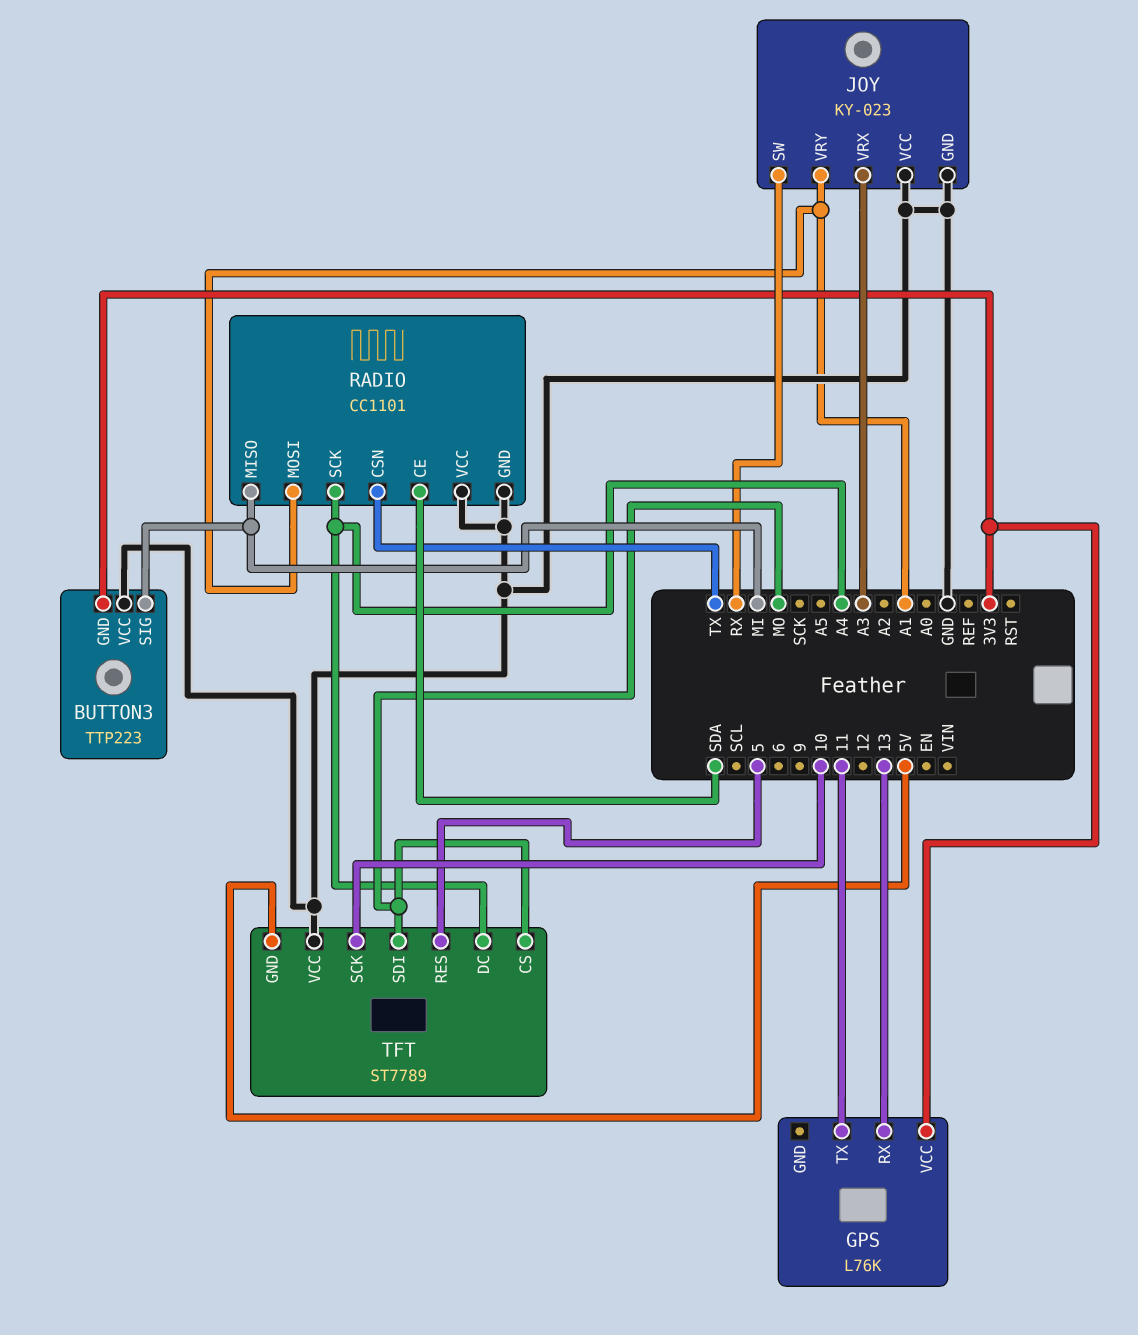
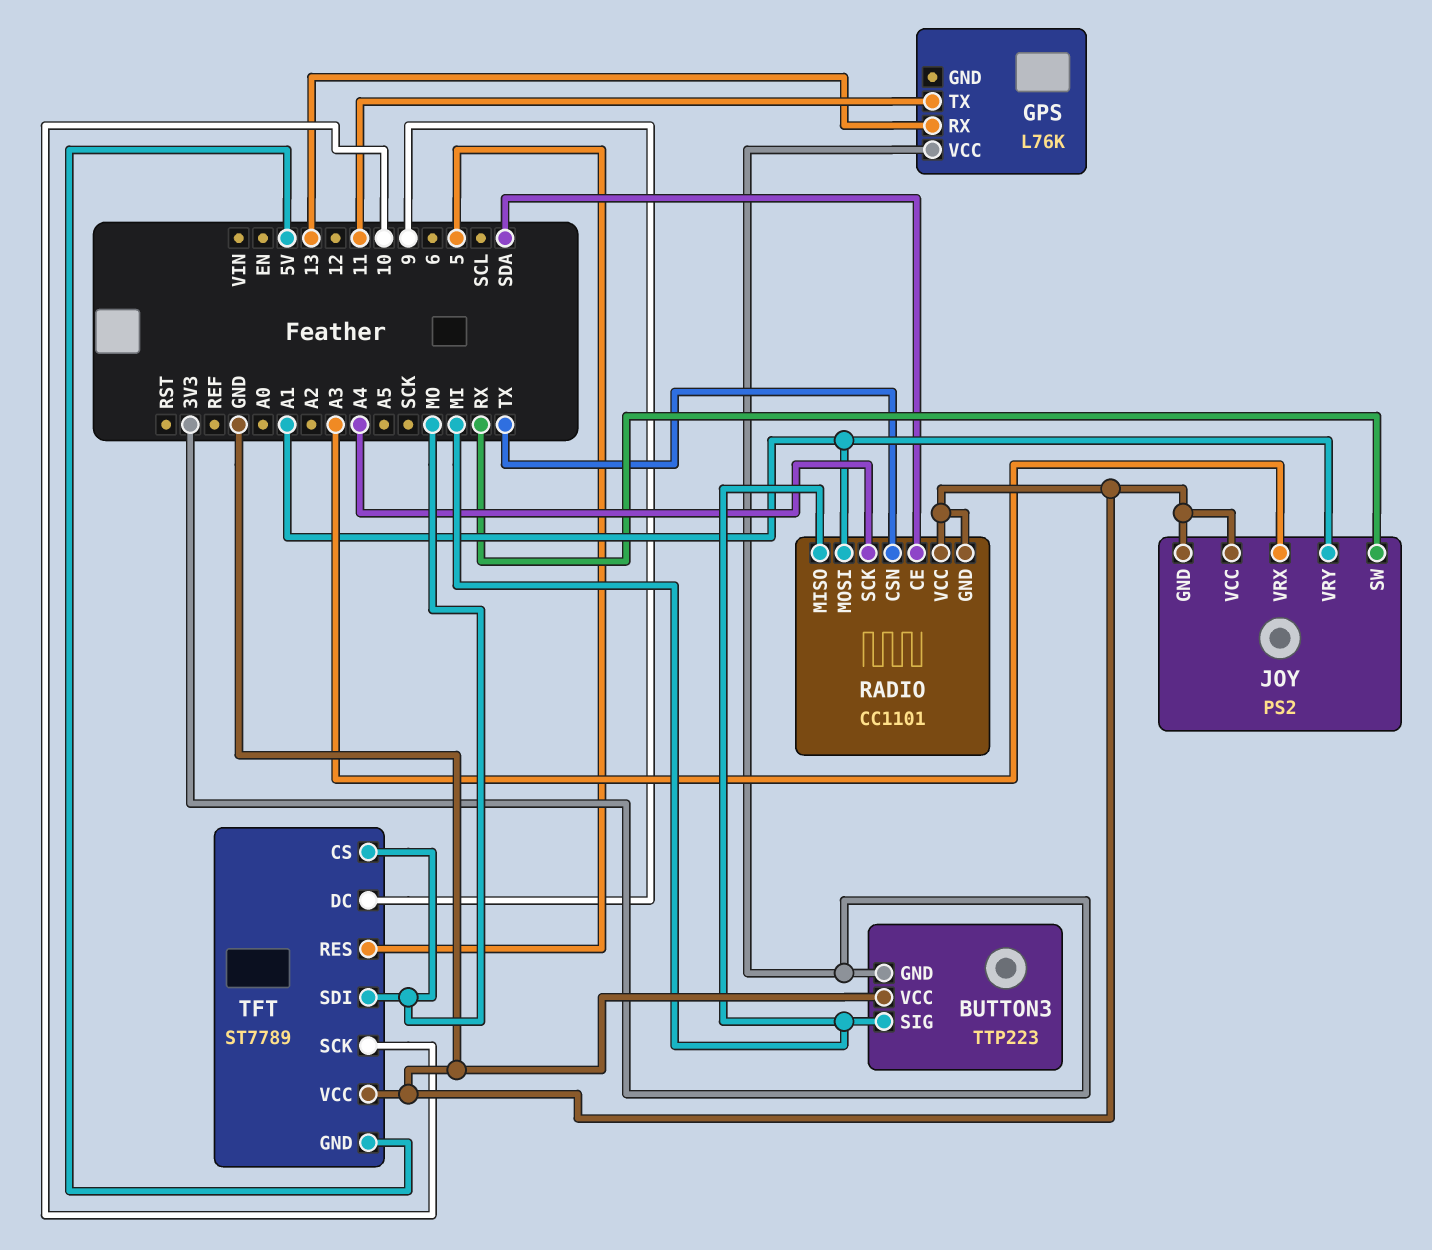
JOY: KY-023 -> PS2
TFT pin DC: A4 -> 9

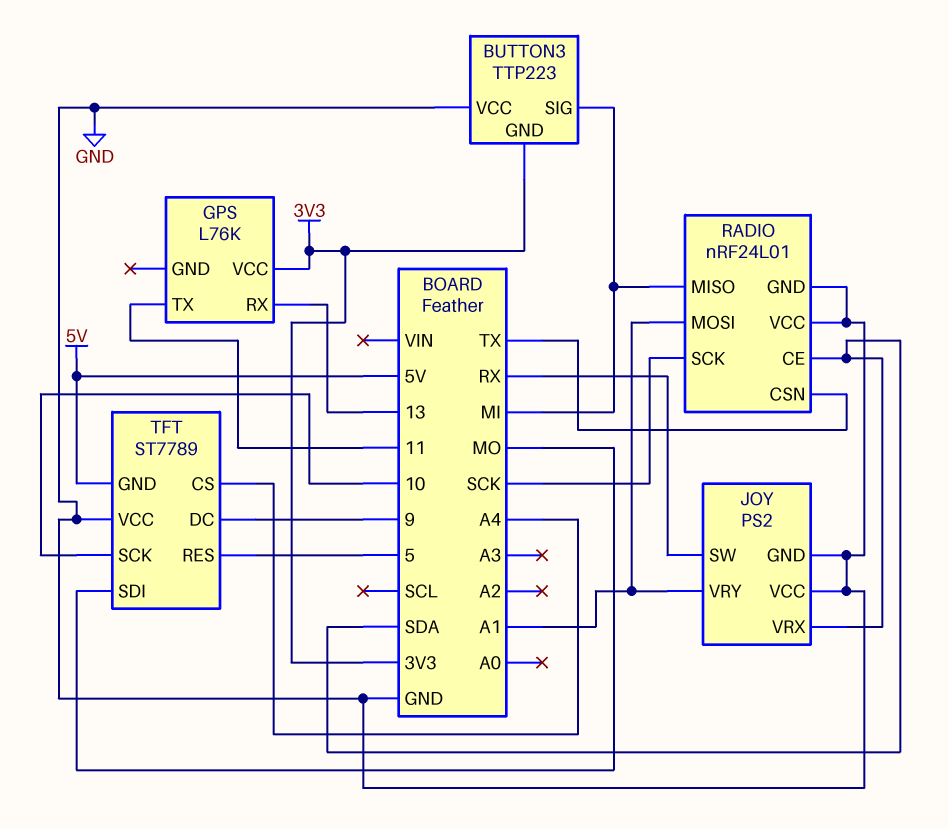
JOY pin VRX: A3 -> SDA
RADIO: CC1101 -> nRF24L01
RADIO pin SCK: A4 -> SCK
TFT pin CS: MO -> A4

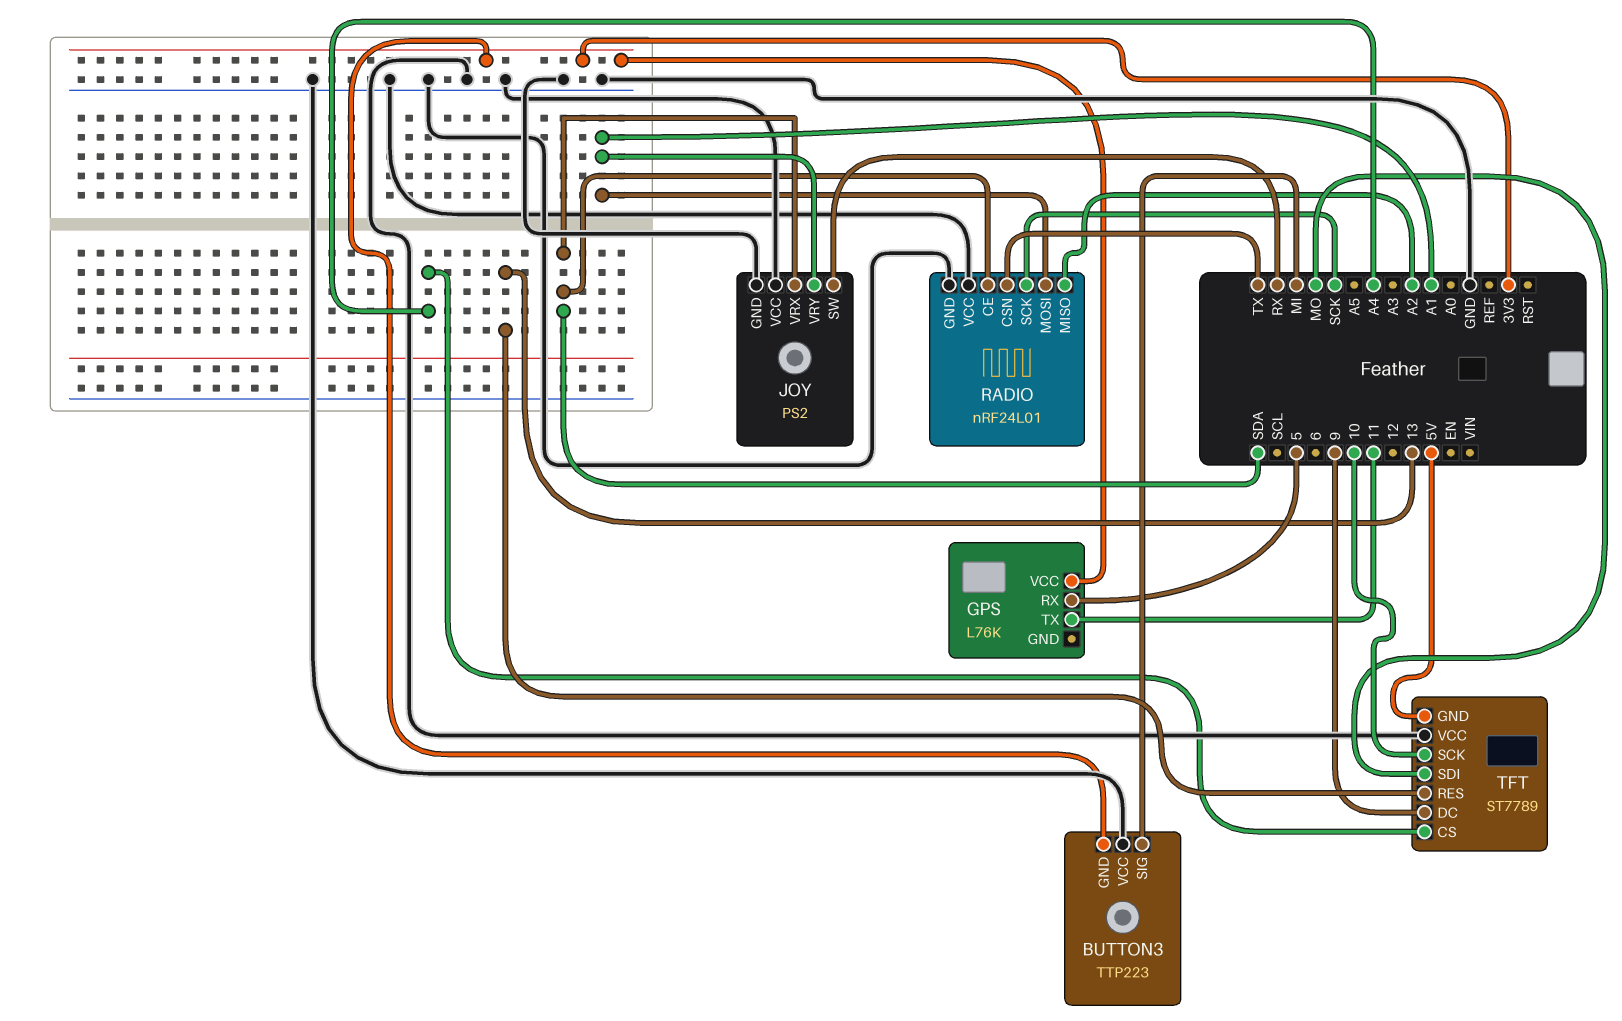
GPS pin RX: 13 -> 5
RADIO pin MISO: MI -> A2
TFT pin RES: 5 -> 13

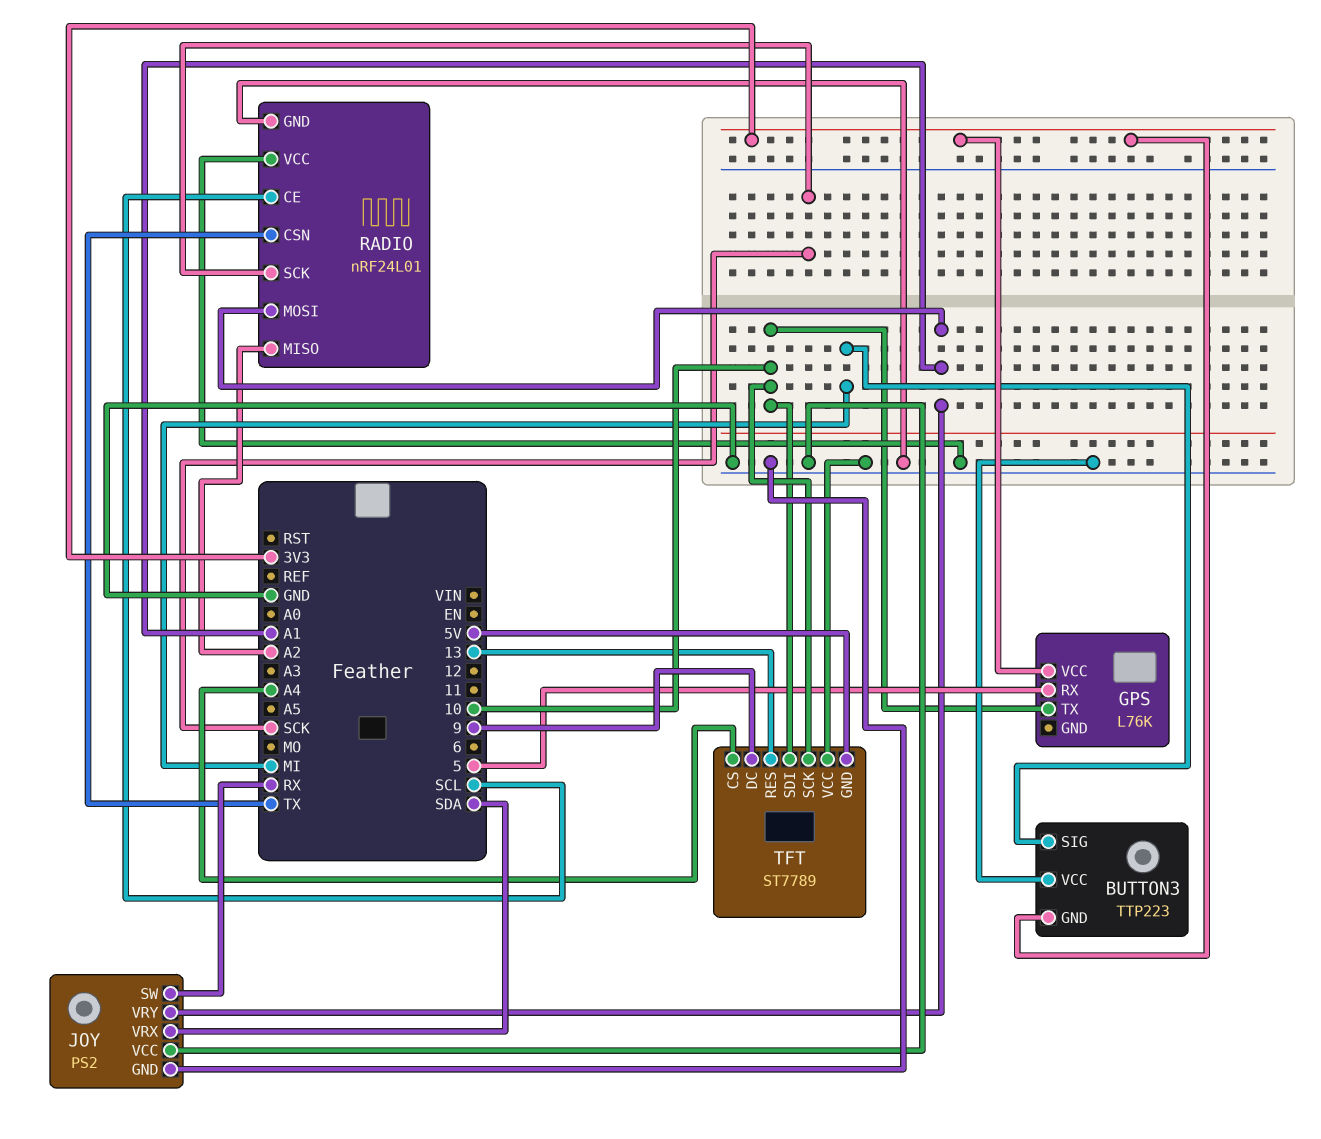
GPS pin TX: 11 -> 10
RADIO pin CE: SDA -> SCL
TFT pin SDI: MO -> 10

